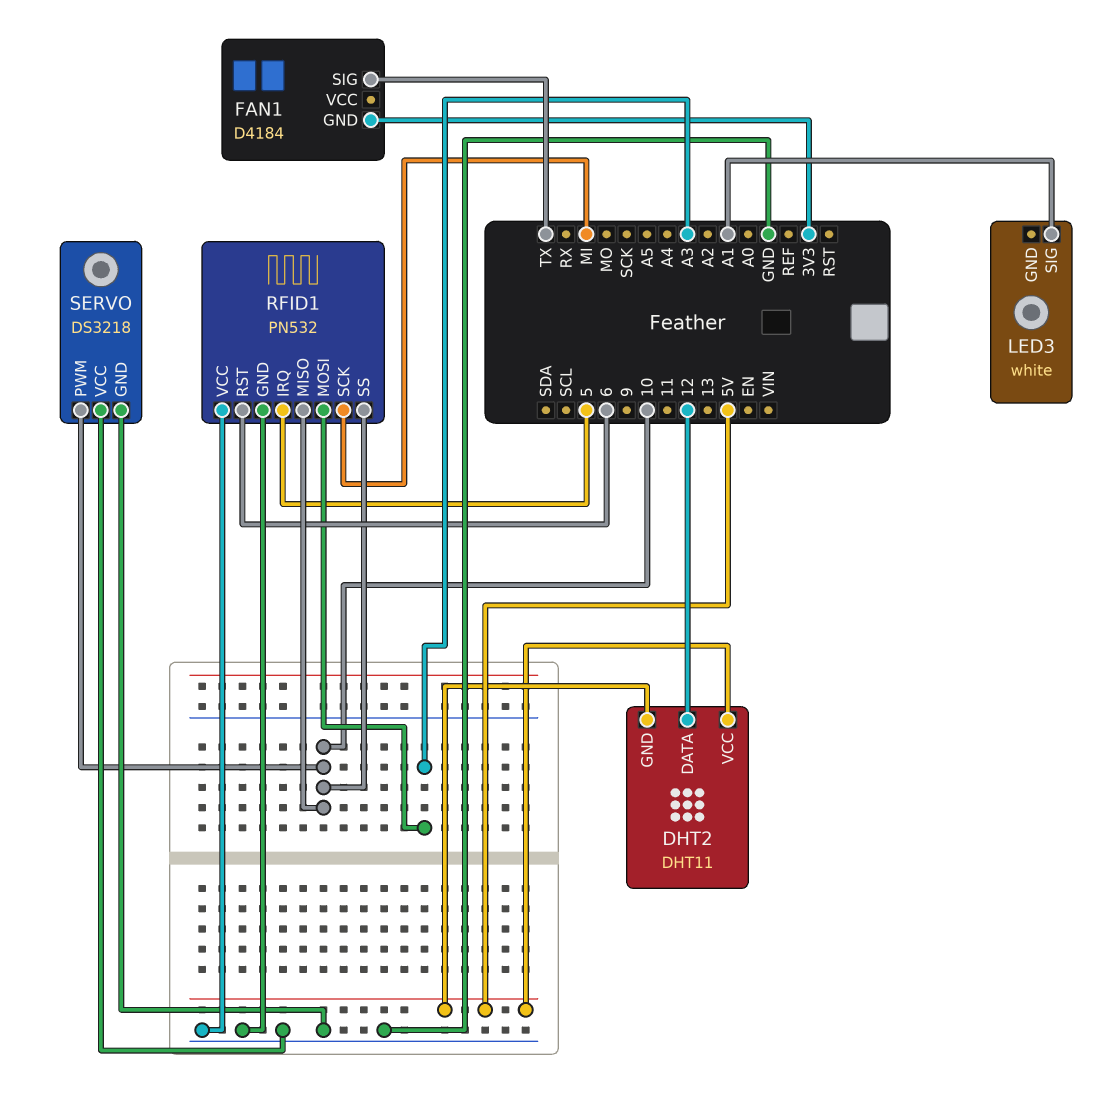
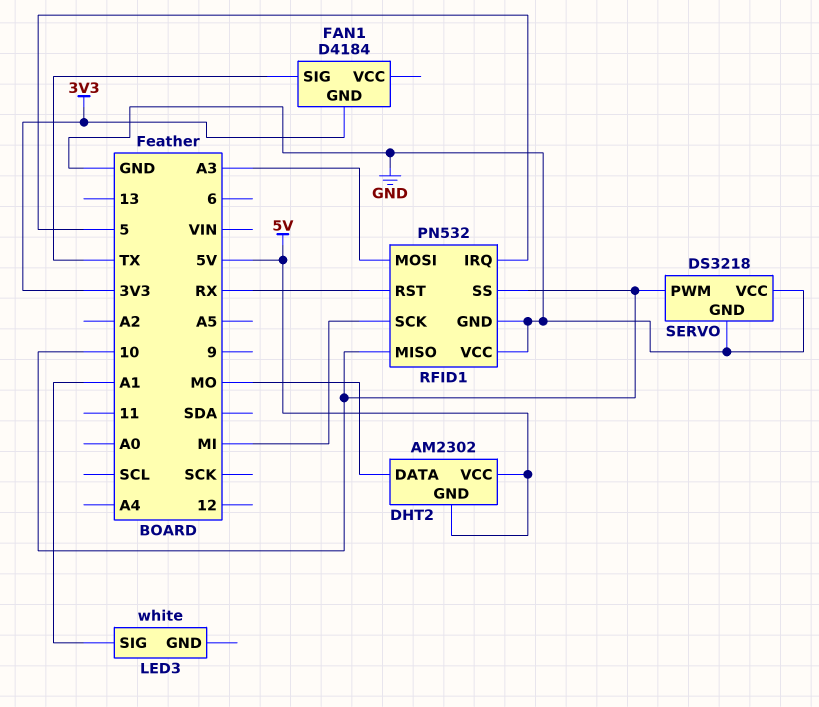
DHT2: DHT11 -> AM2302
DHT2 pin DATA: 12 -> MO
RFID1 pin RST: 6 -> RX

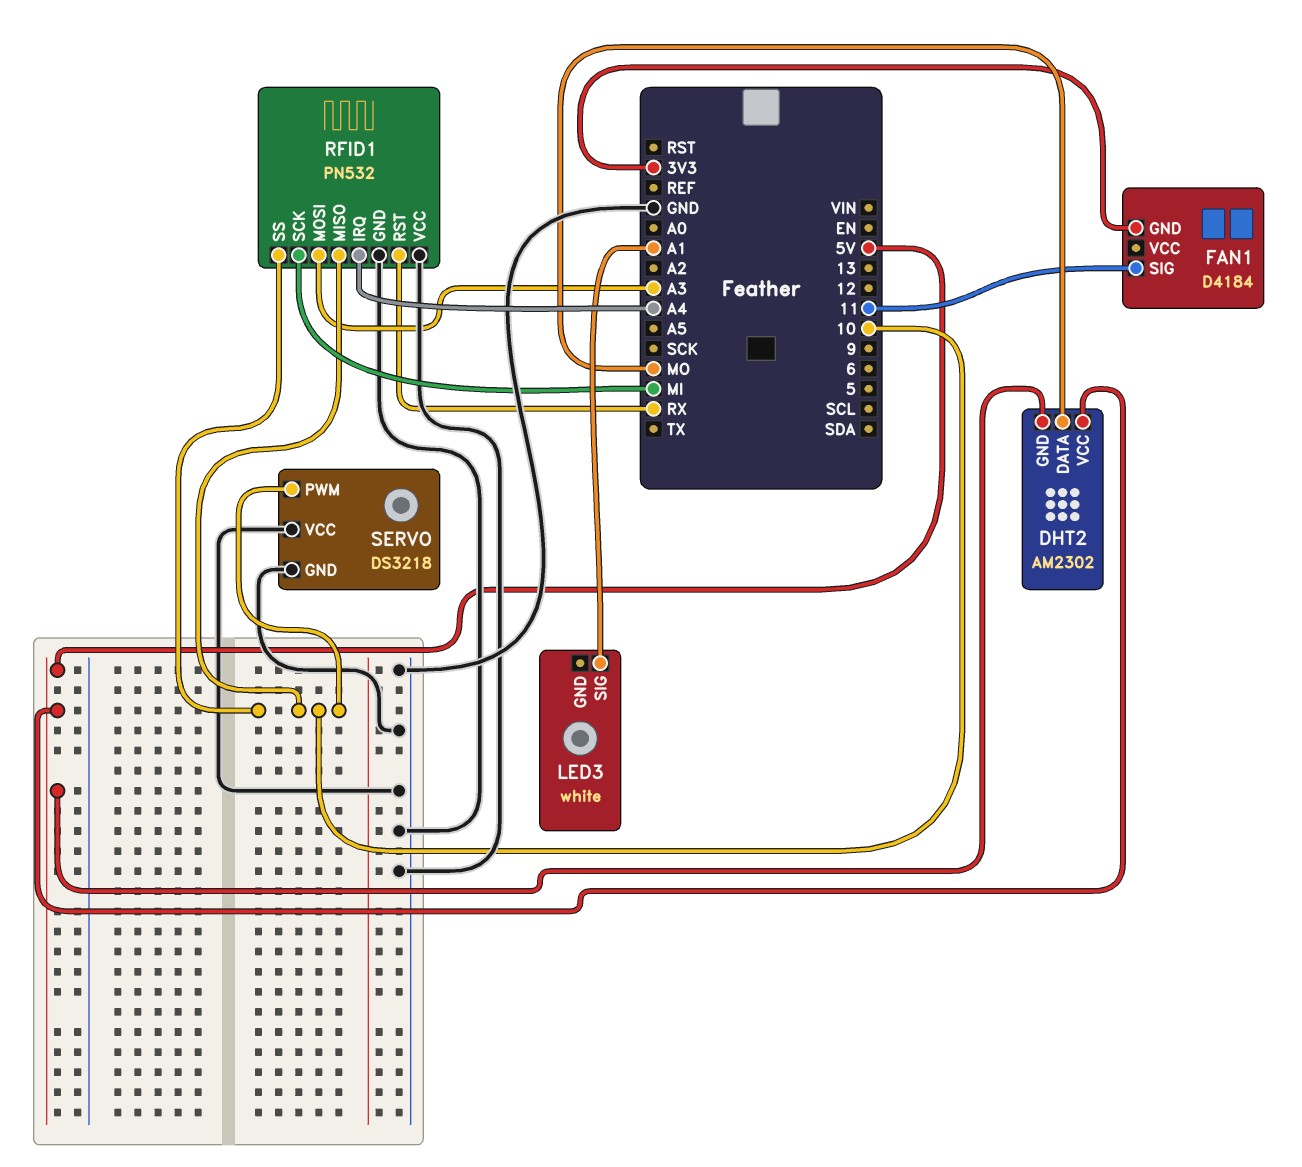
FAN1 pin SIG: TX -> 11
RFID1 pin IRQ: 5 -> A4

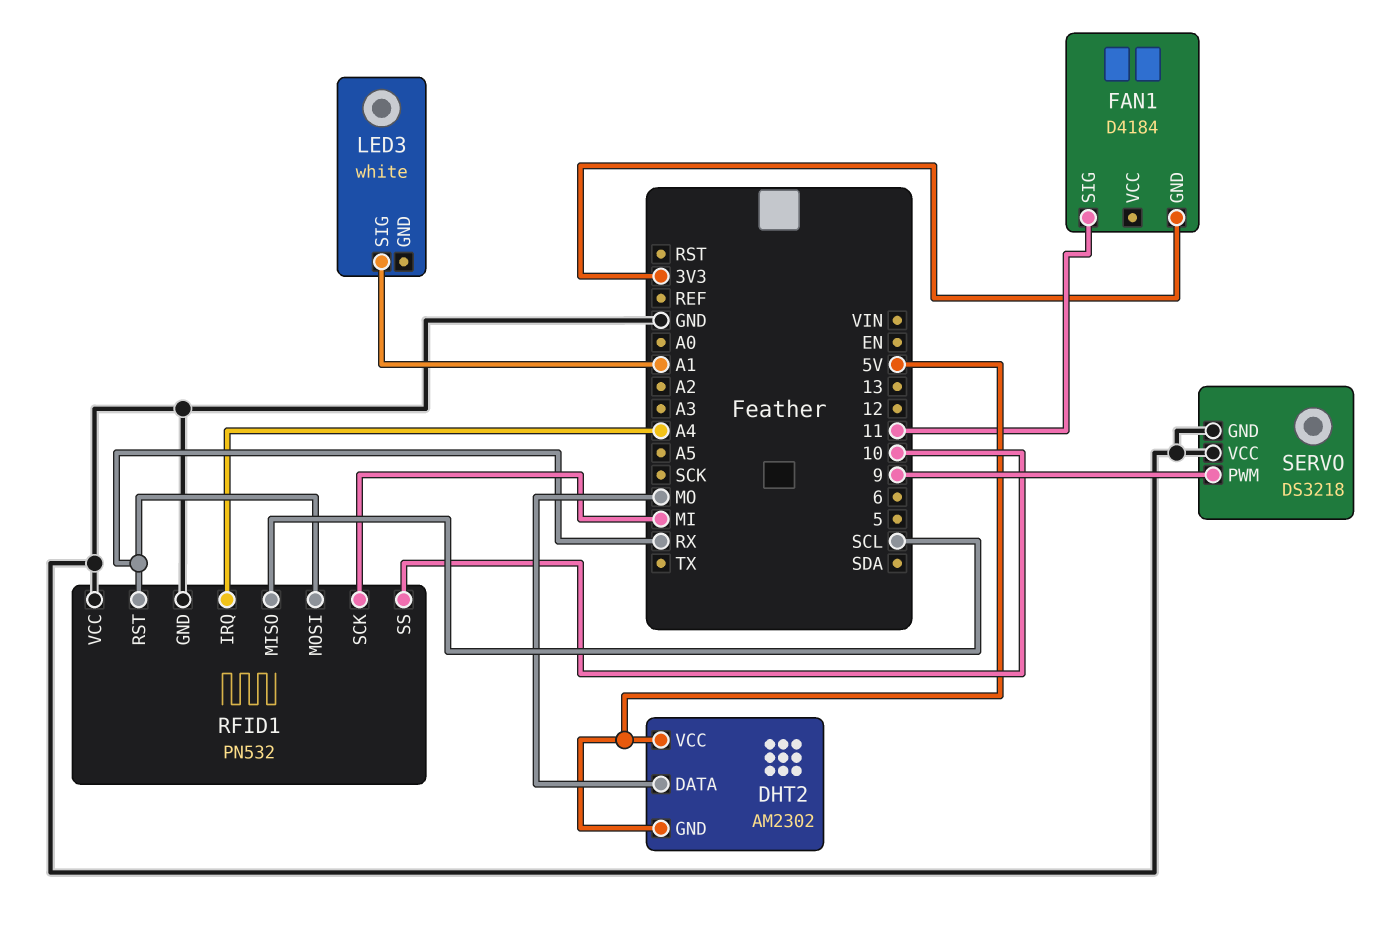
RFID1 pin MISO: 10 -> SCL
RFID1 pin MOSI: A3 -> RX
SERVO pin PWM: 10 -> 9

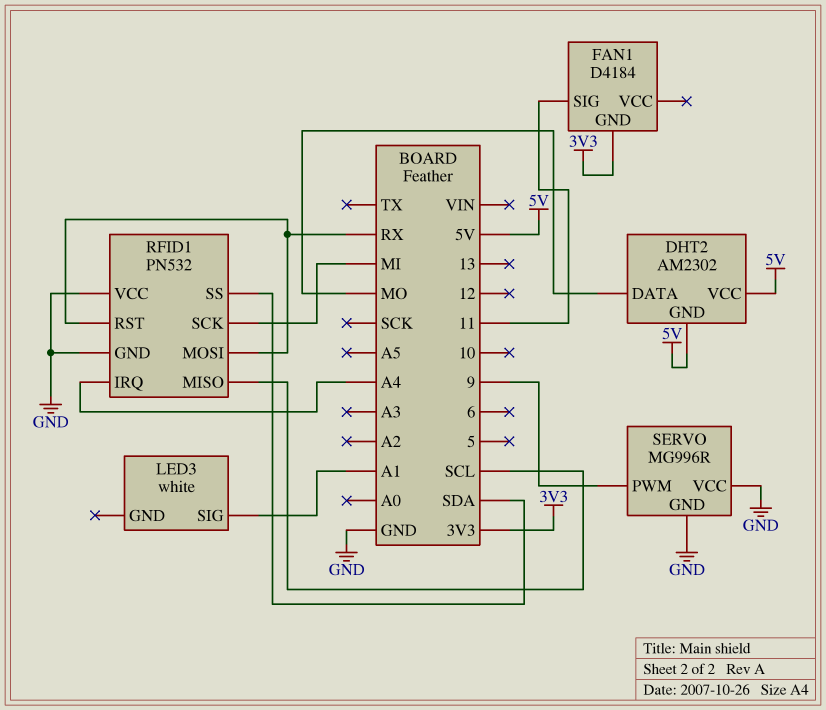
RFID1 pin SS: 10 -> SDA
SERVO: DS3218 -> MG996R

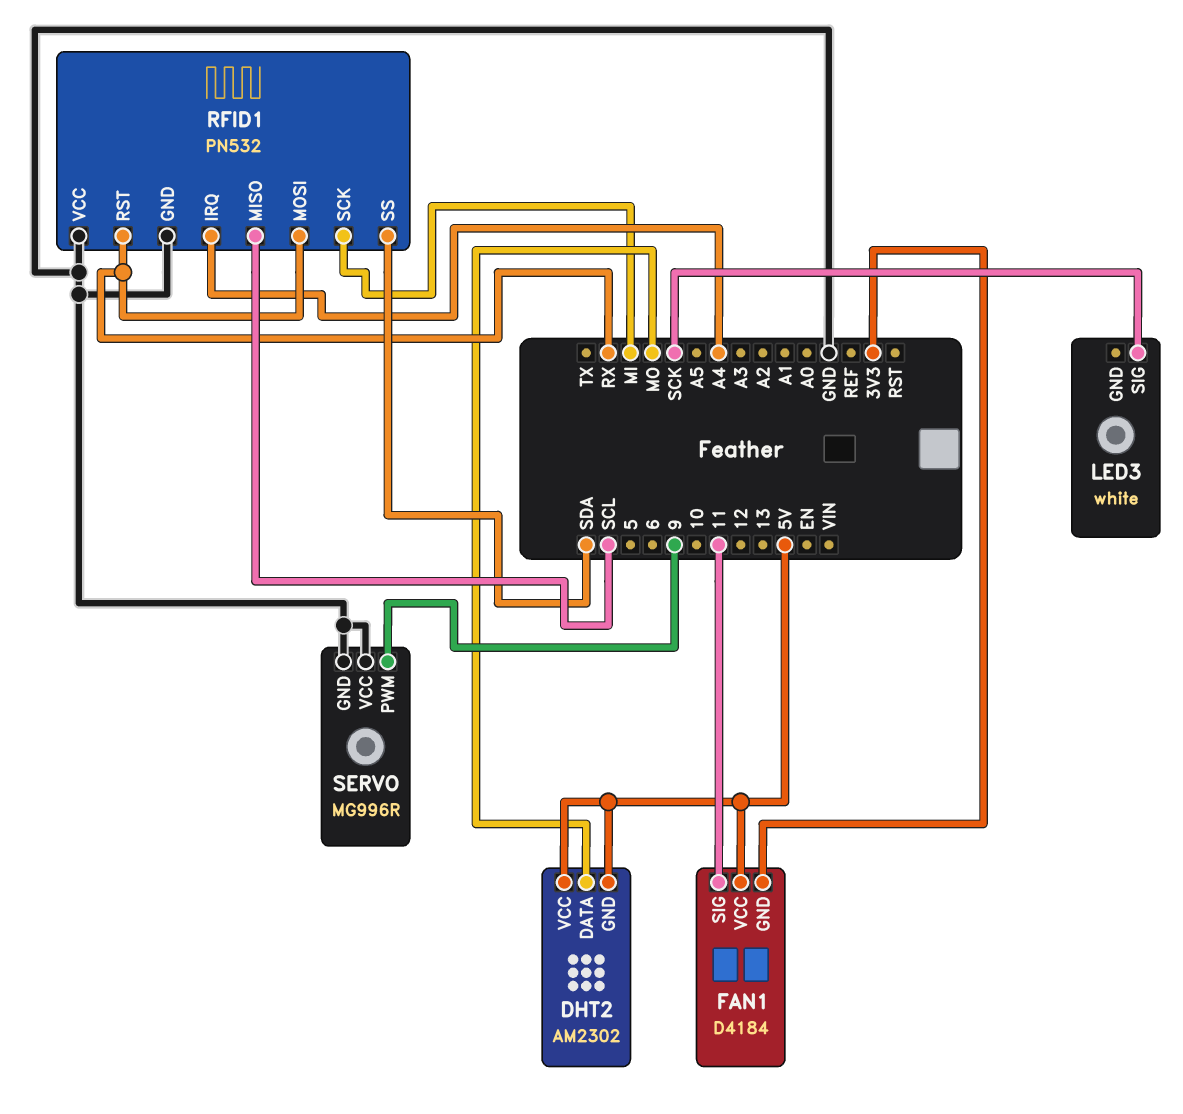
FAN1 pin VCC: none -> 5V
LED3 pin SIG: A1 -> SCK

